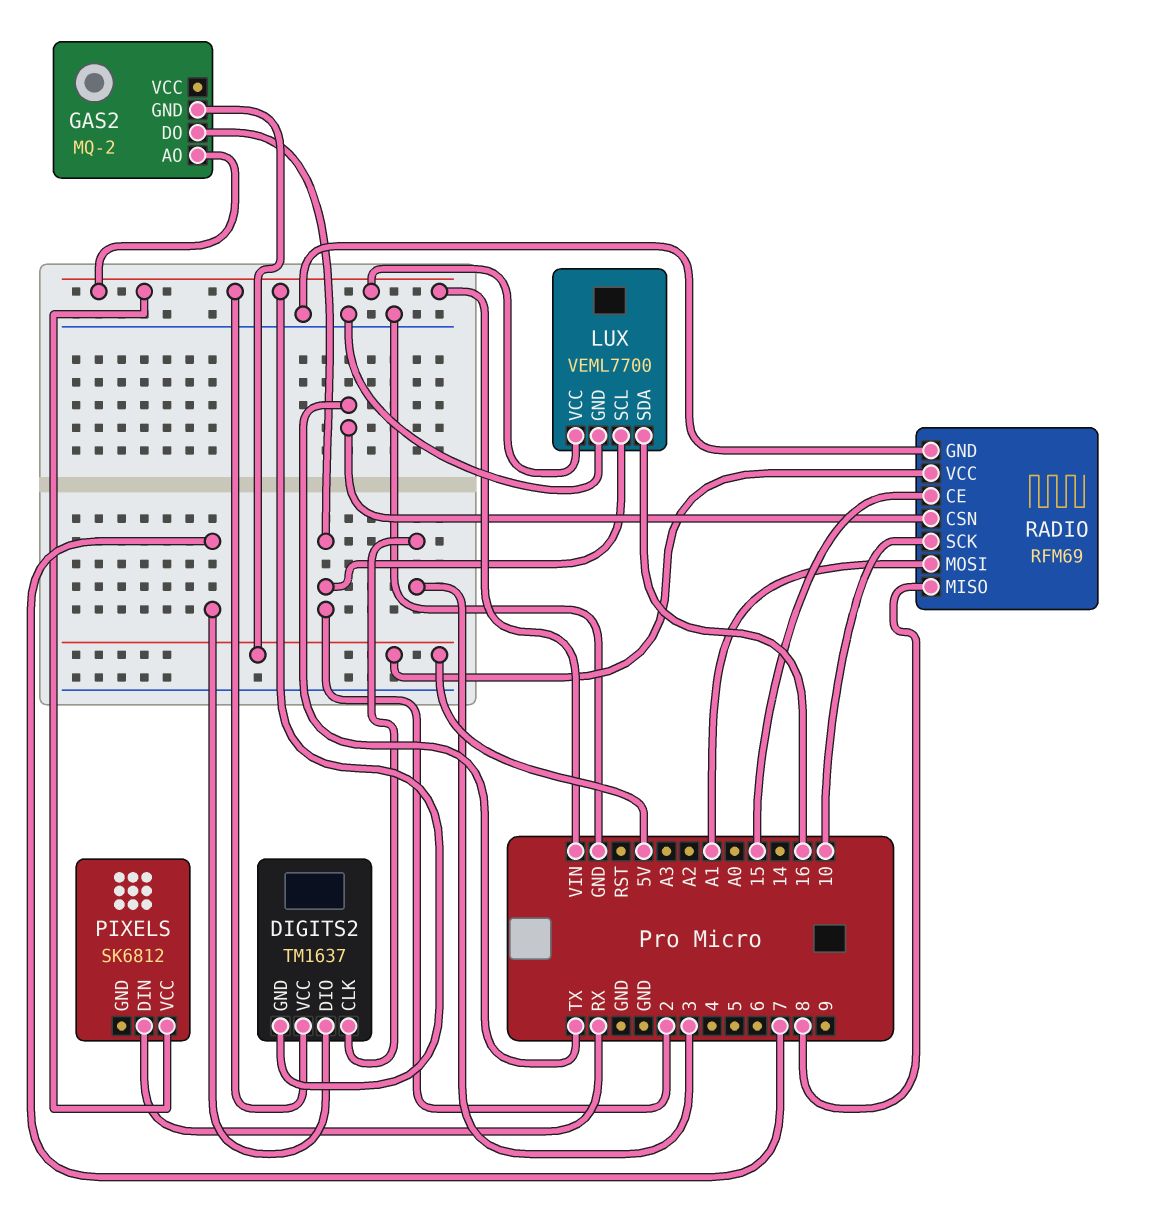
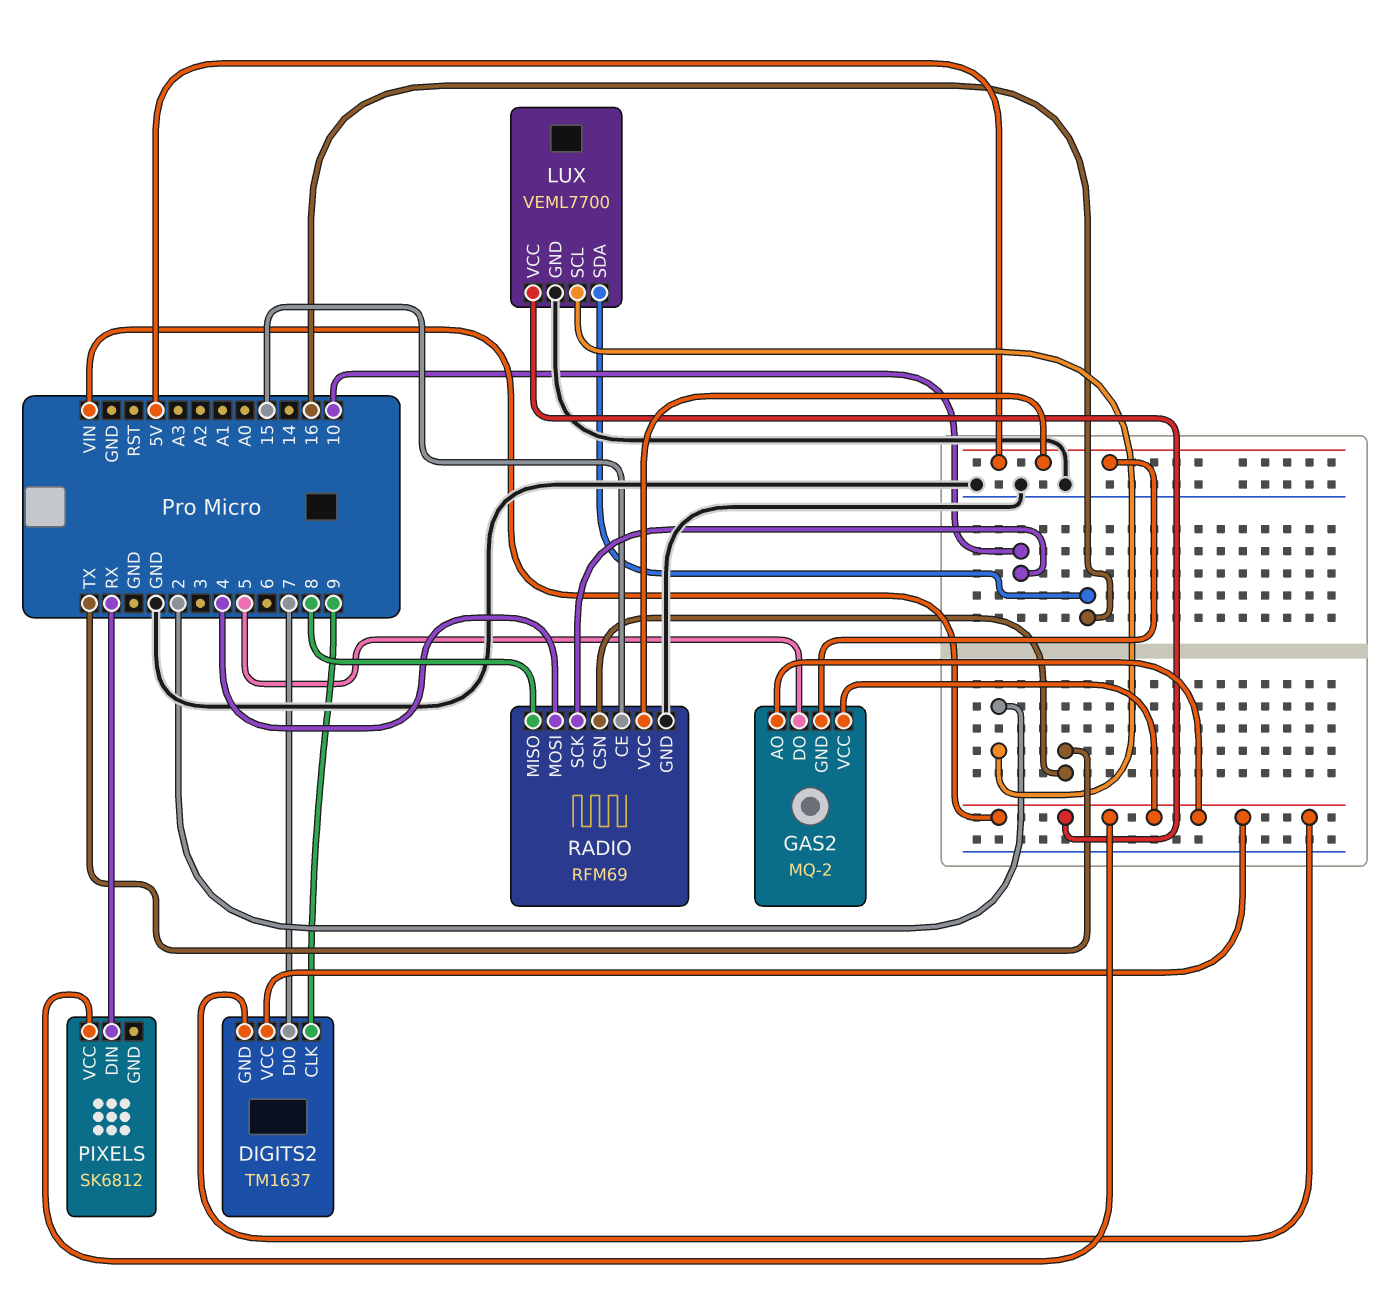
DIGITS2 pin CLK: 3 -> 9
GAS2 pin DO: 2 -> 5
GAS2 pin VCC: none -> VIN
RADIO pin MOSI: A1 -> 4

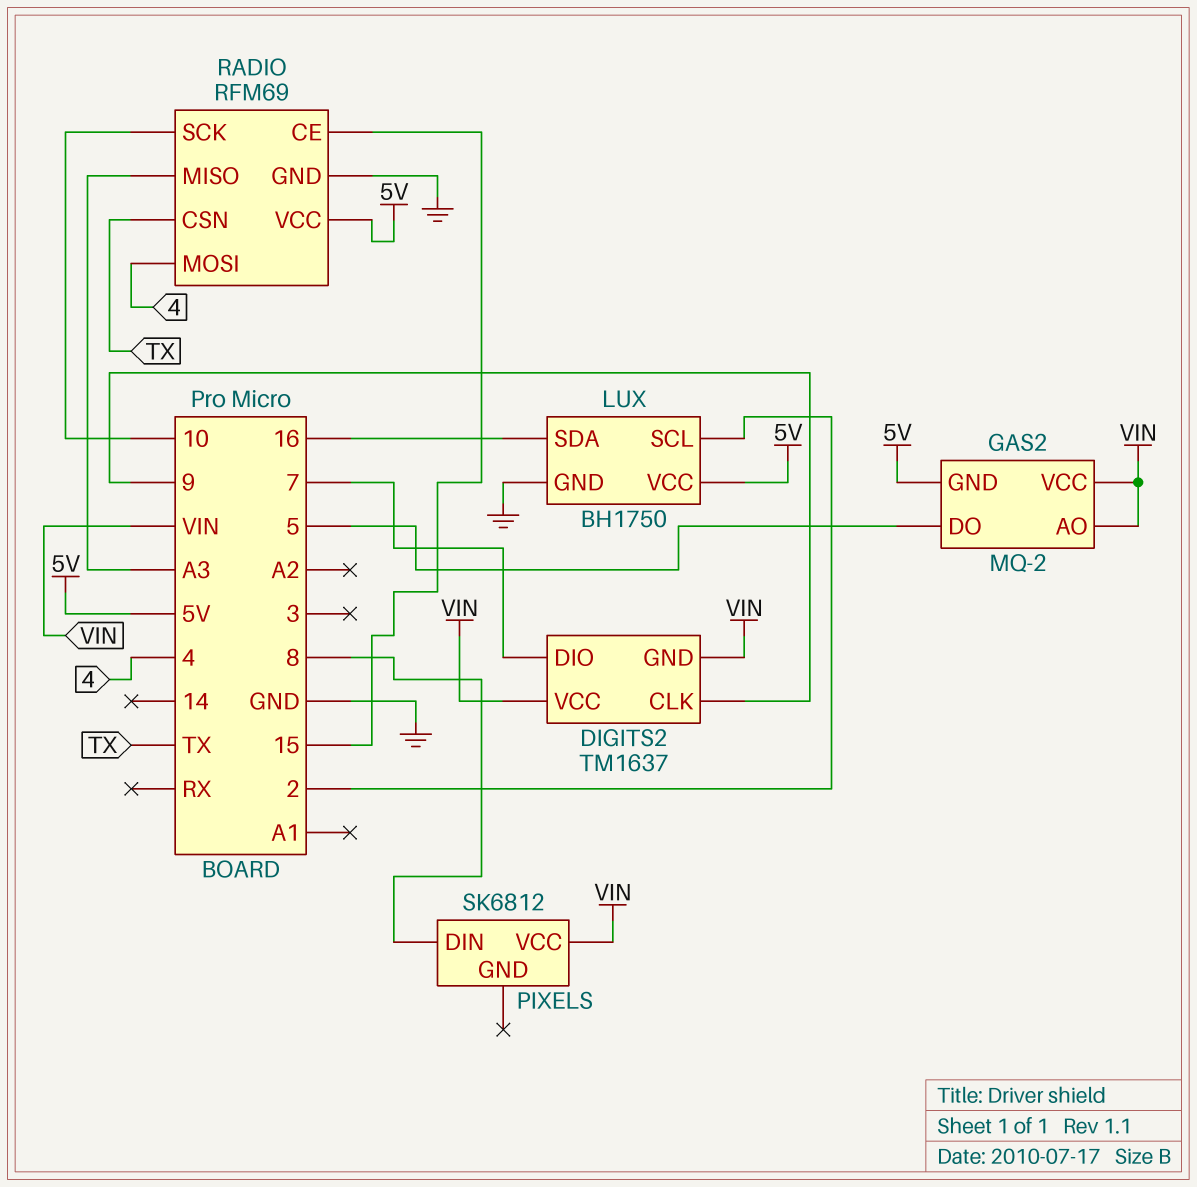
LUX: VEML7700 -> BH1750
LUX pin VCC: VIN -> 5V
PIXELS pin DIN: RX -> 8
RADIO pin MISO: 8 -> A3

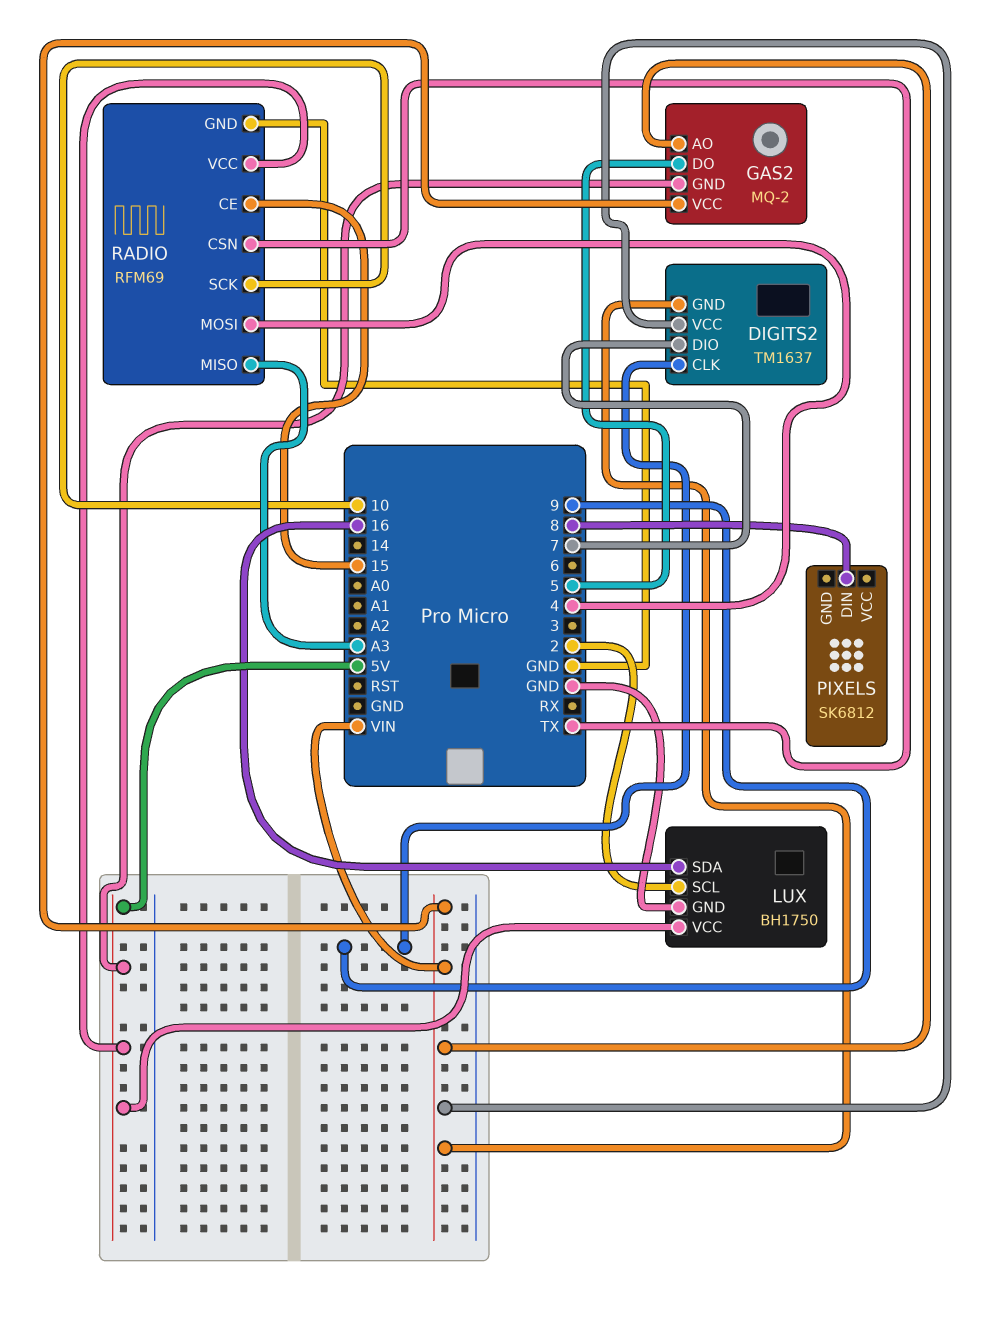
PIXELS pin VCC: VIN -> none

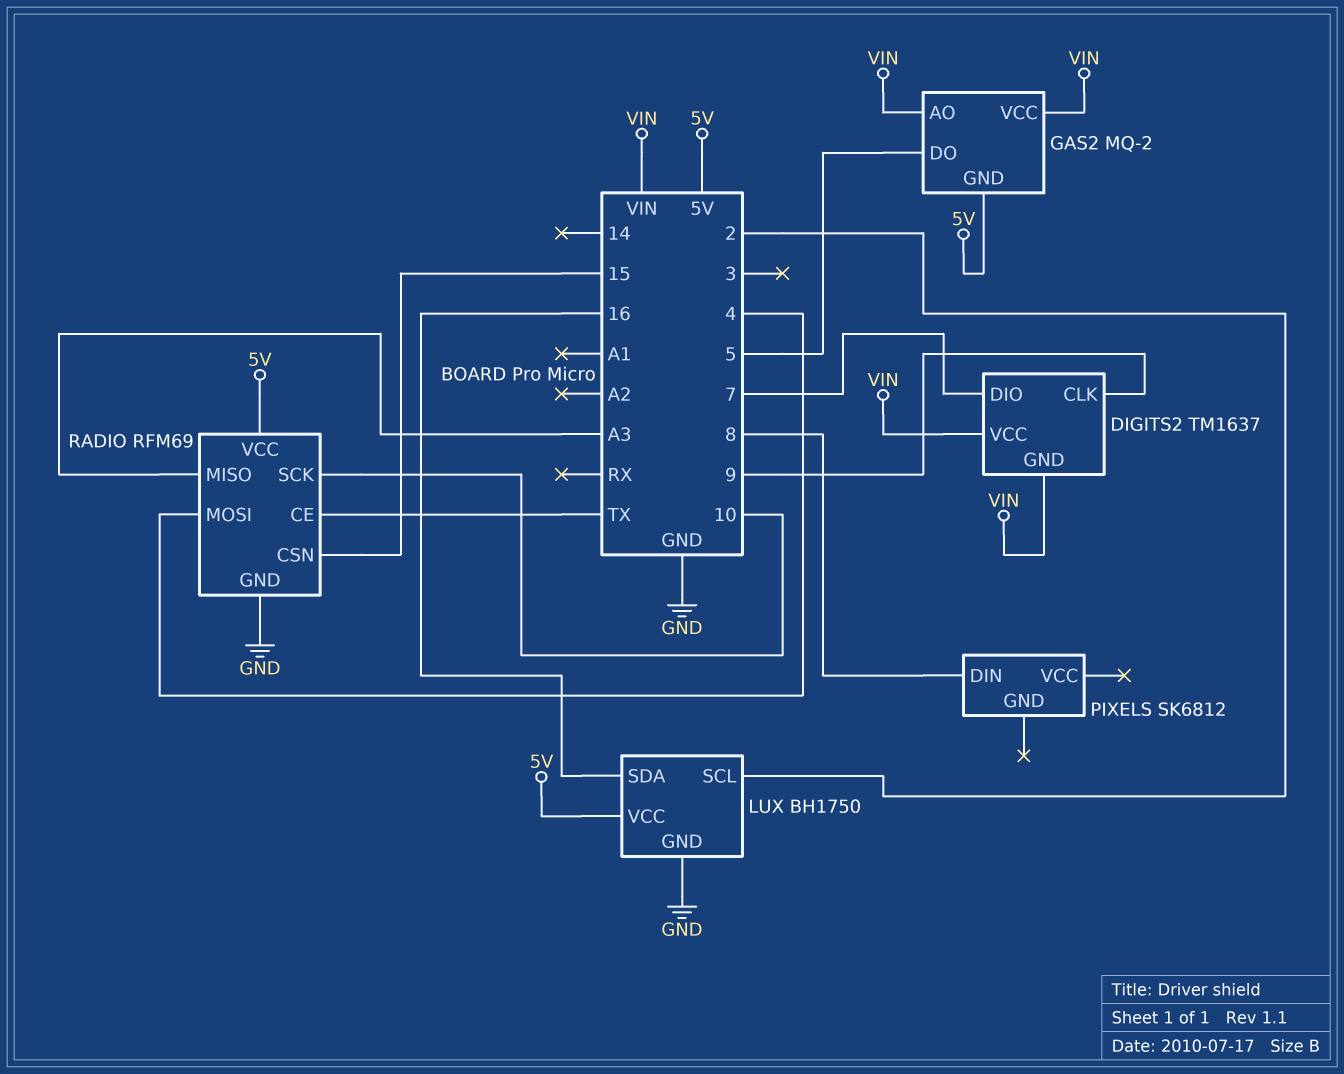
RADIO pin CE: 15 -> TX
RADIO pin CSN: TX -> 15

